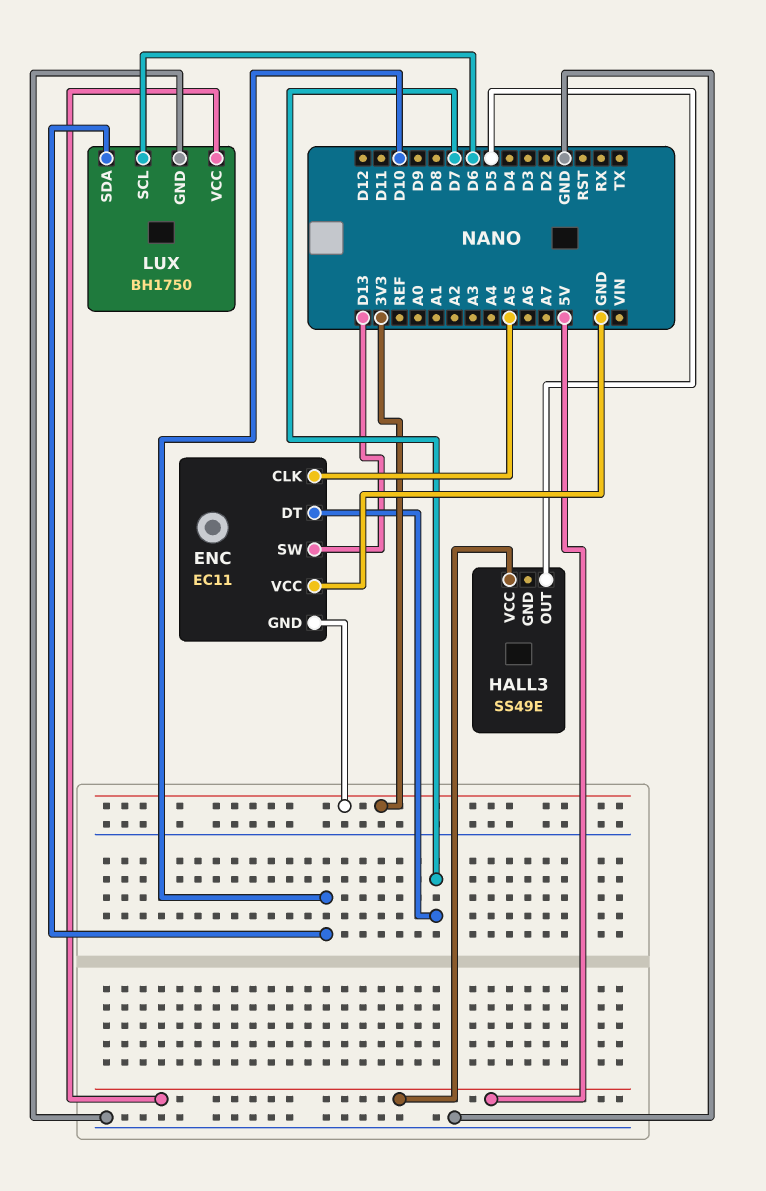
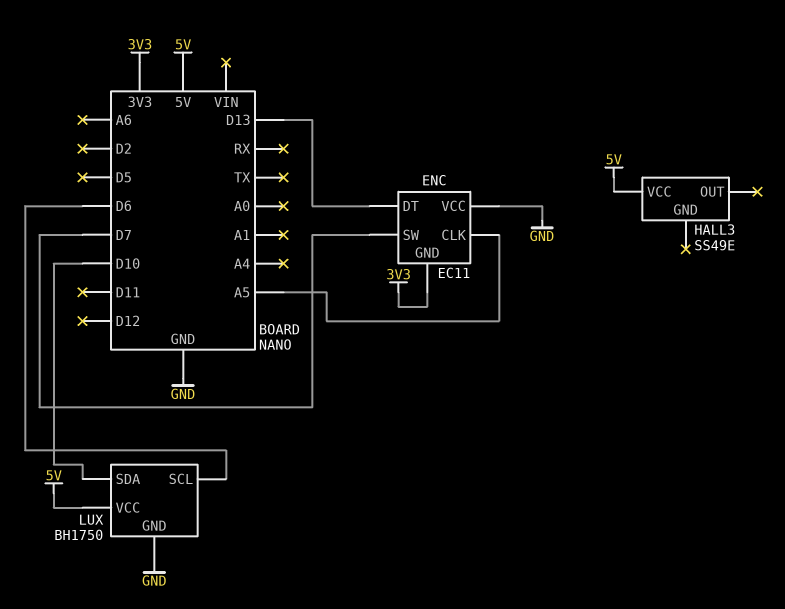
ENC pin DT: D7 -> D13
ENC pin SW: D13 -> D7
HALL3 pin OUT: D5 -> none

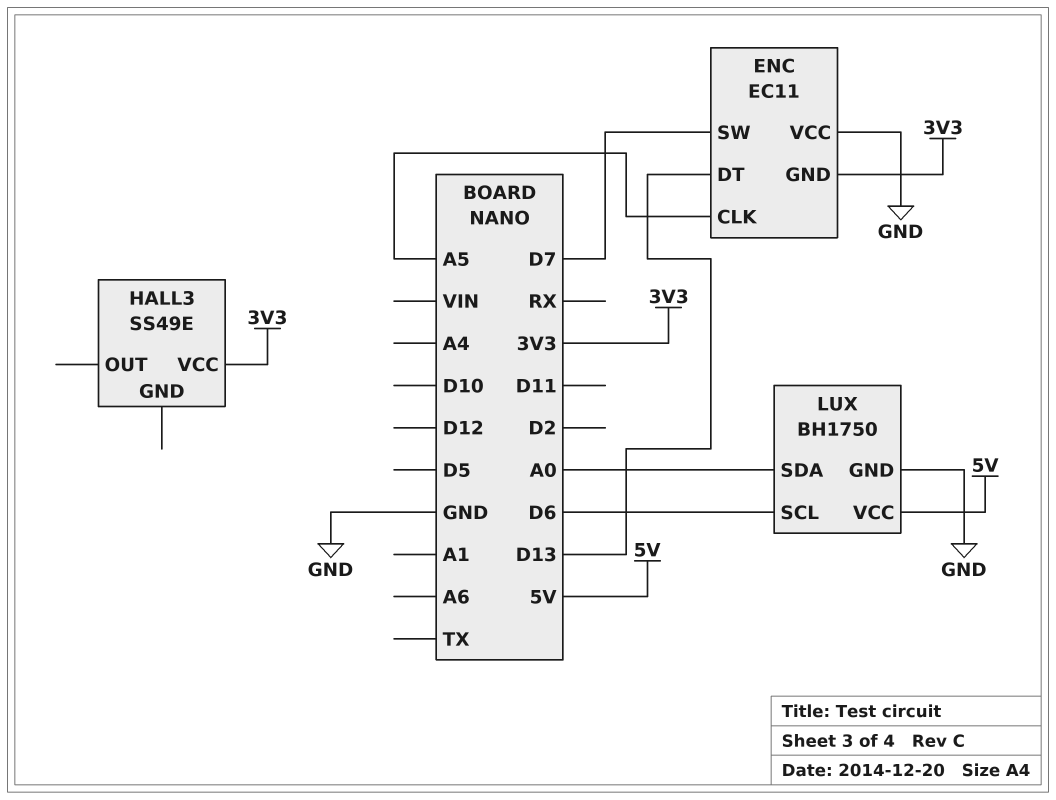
HALL3 pin VCC: 5V -> 3V3
LUX pin SDA: D10 -> A0

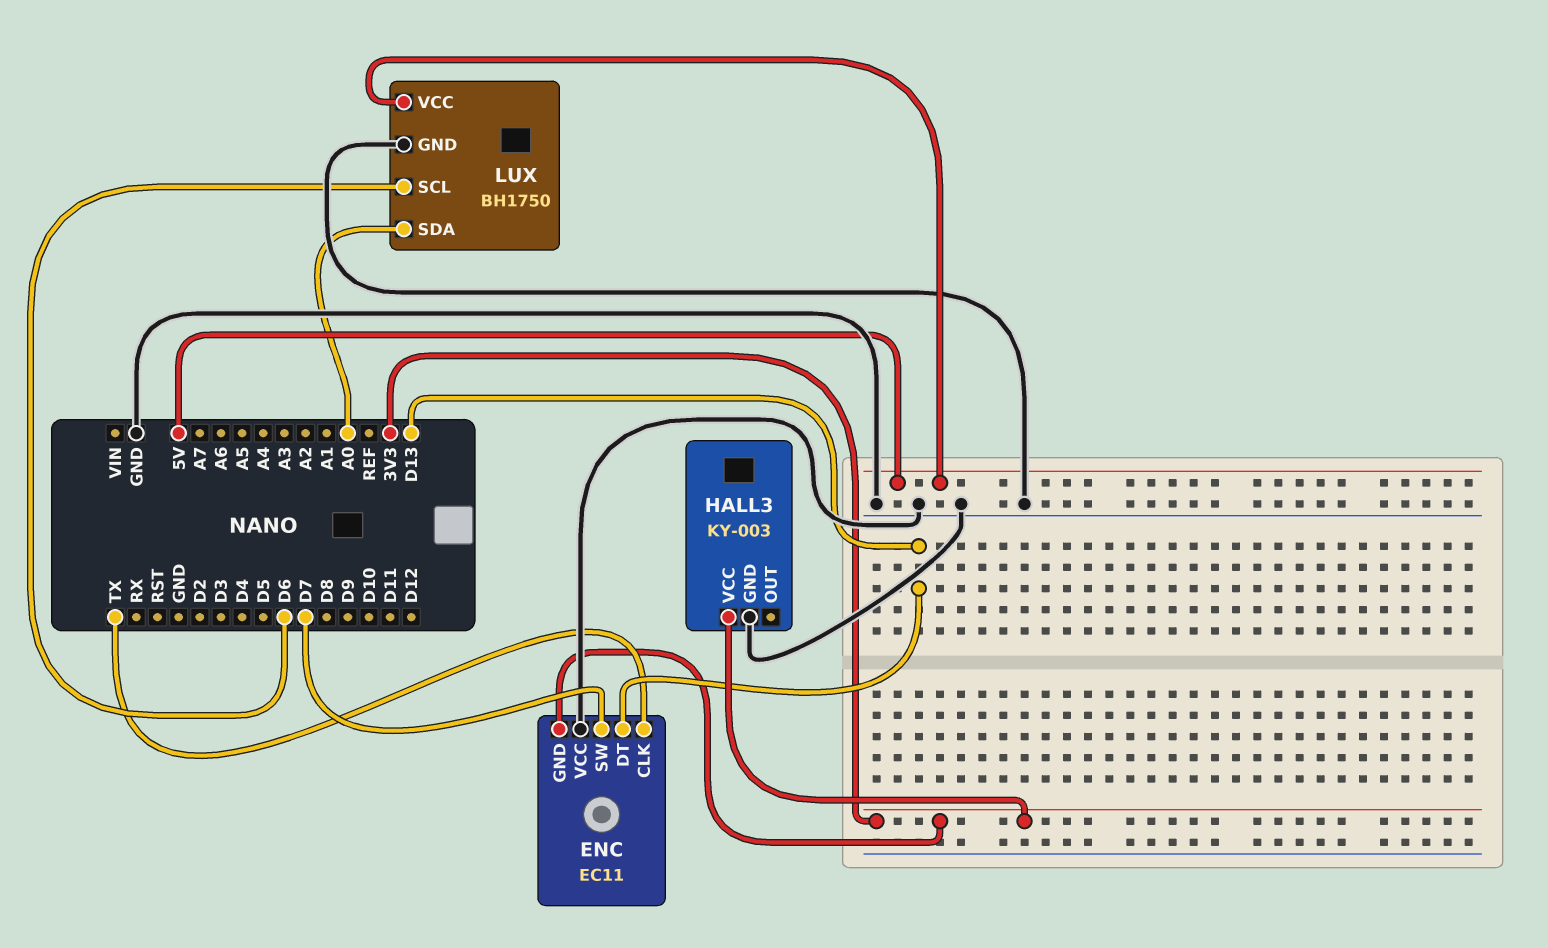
ENC pin CLK: A5 -> TX
HALL3: SS49E -> KY-003
HALL3 pin GND: none -> GND

